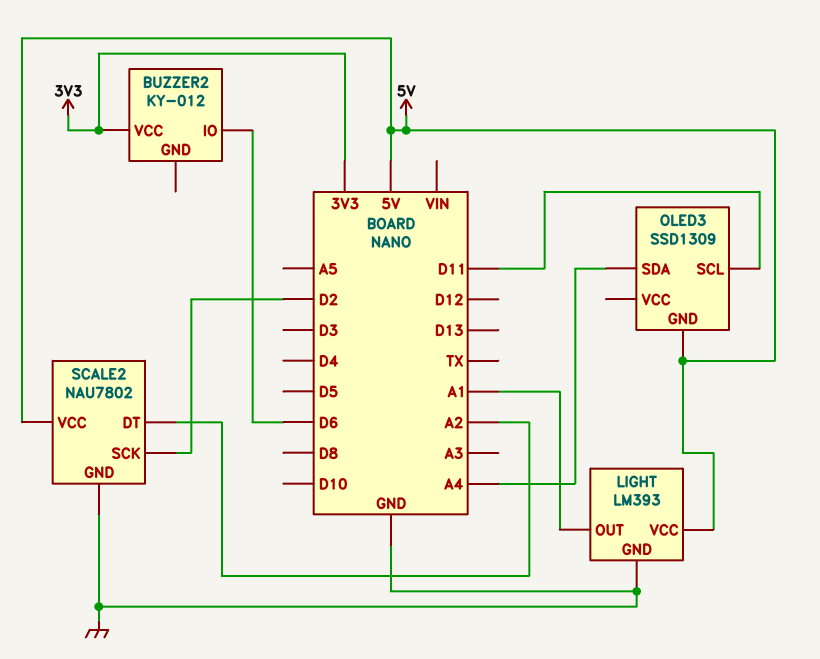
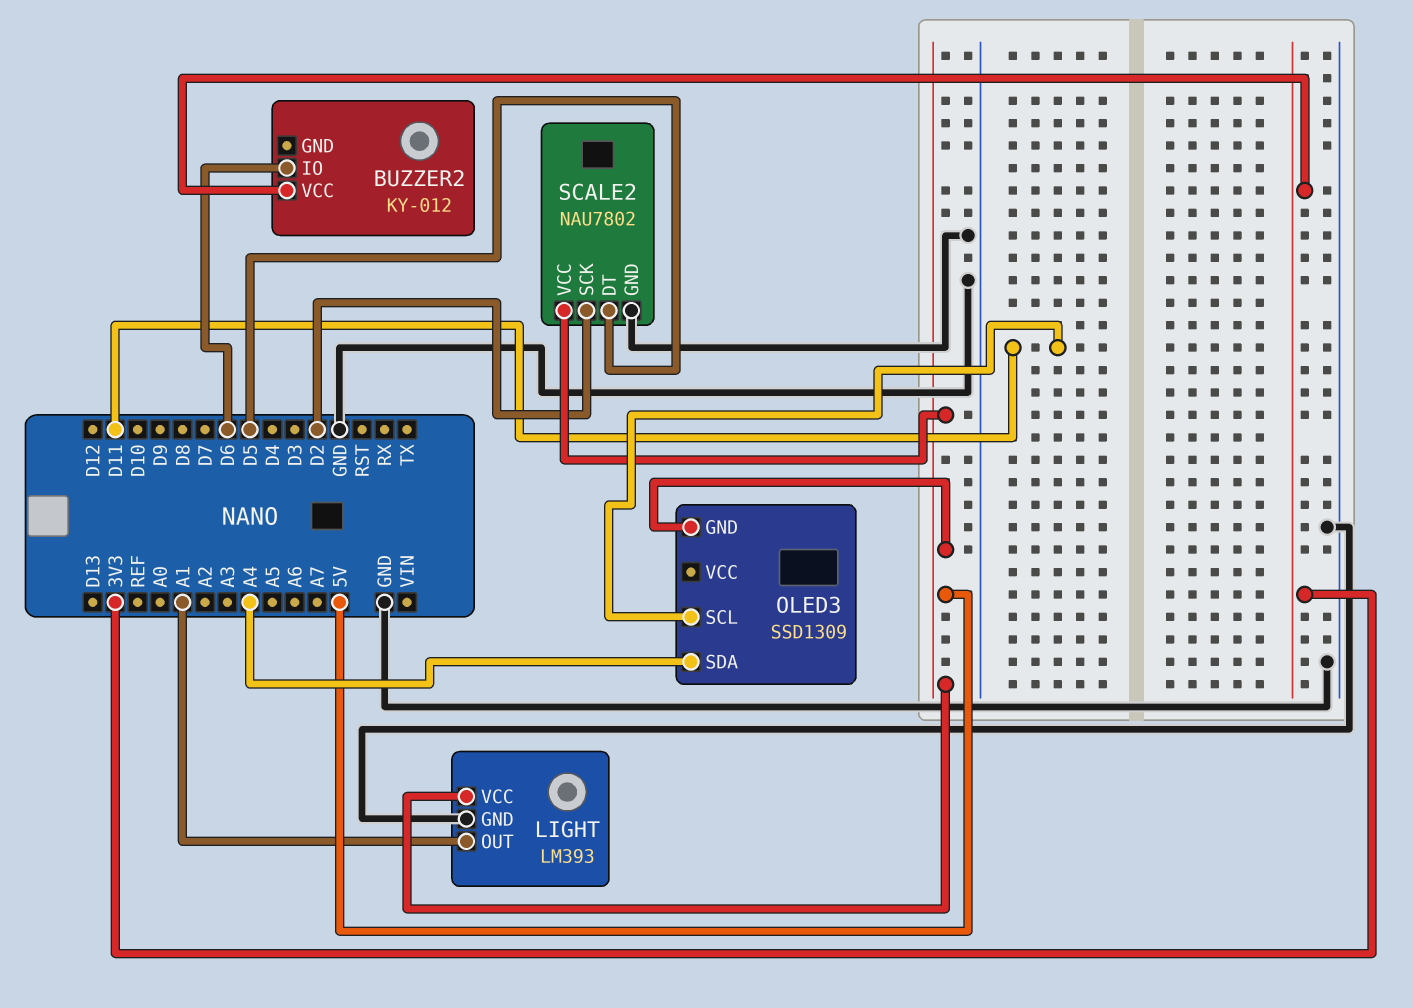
SCALE2 pin DT: A2 -> D5

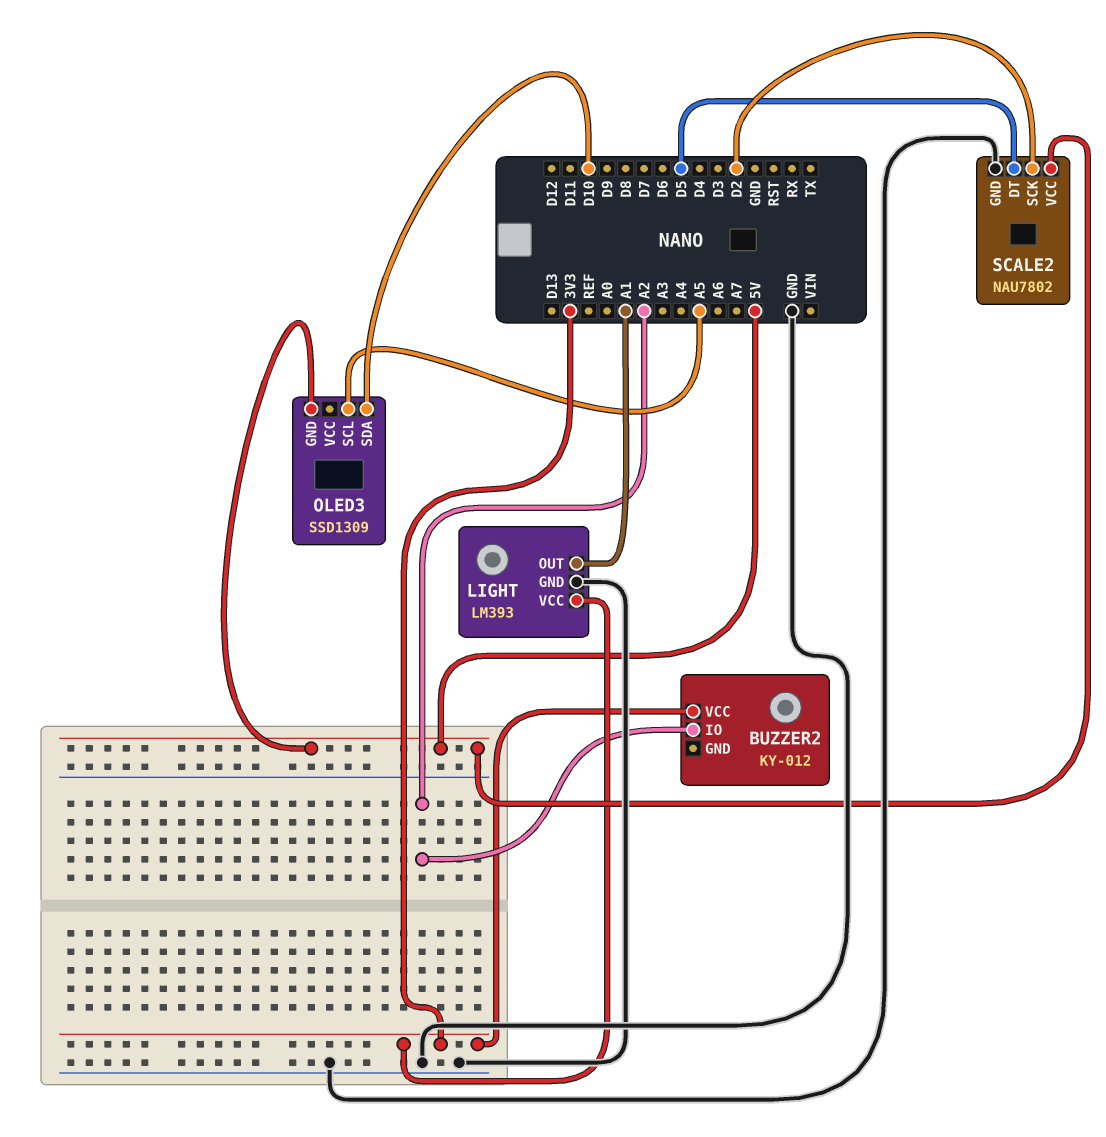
BUZZER2 pin IO: D6 -> A2
LIGHT pin VCC: 5V -> 3V3
OLED3 pin SCL: D11 -> A5
OLED3 pin SDA: A4 -> D10

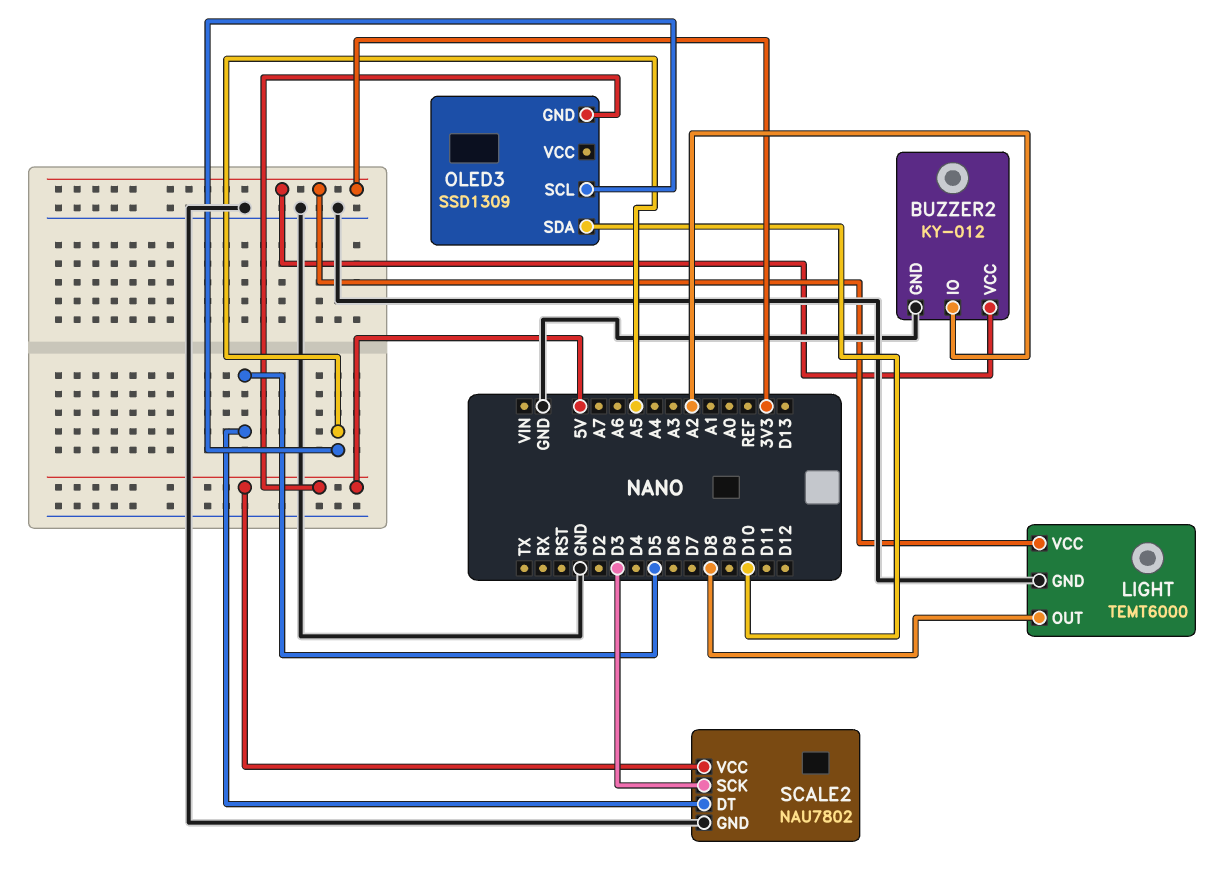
BUZZER2 pin GND: none -> GND
LIGHT: LM393 -> TEMT6000
LIGHT pin OUT: A1 -> D8
SCALE2 pin SCK: D2 -> D3

